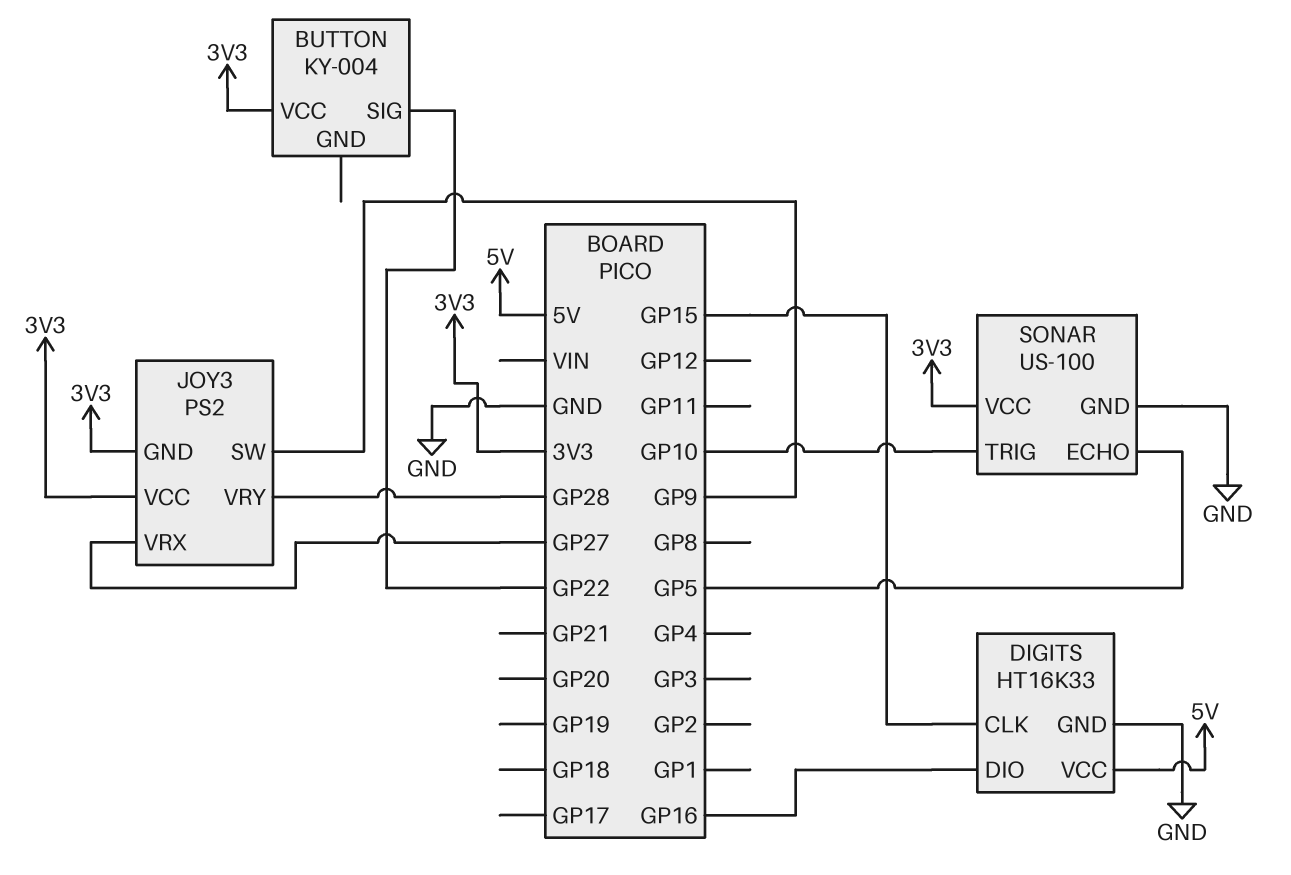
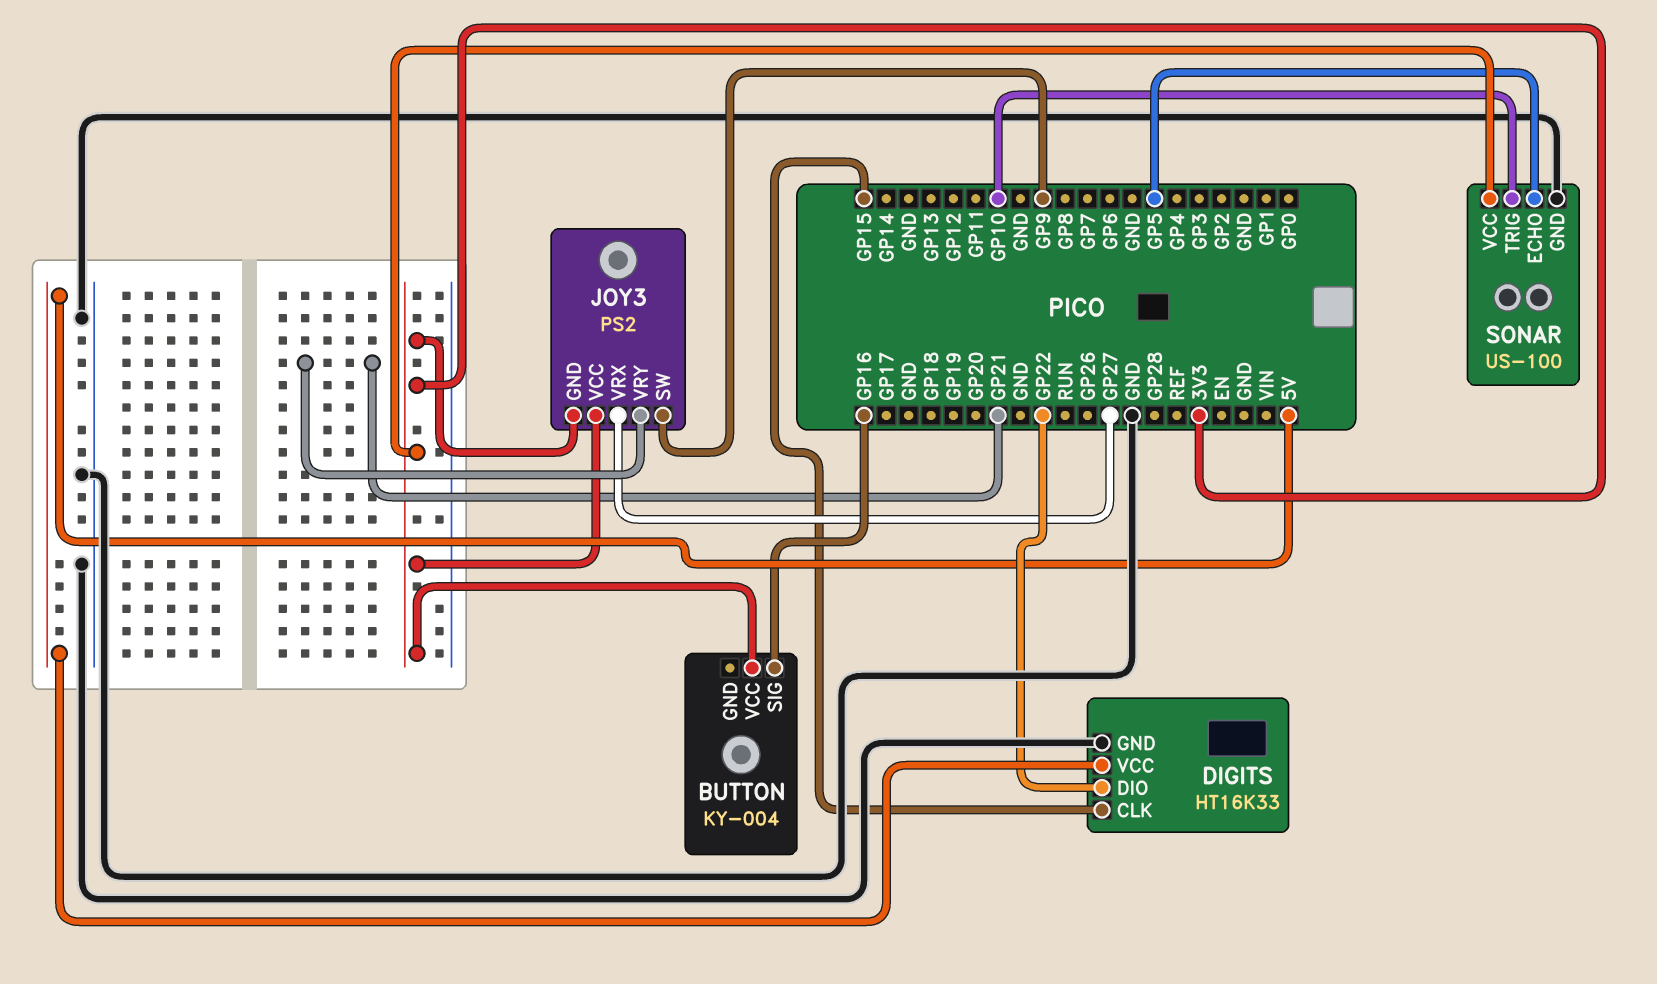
BUTTON pin SIG: GP22 -> GP16
DIGITS pin DIO: GP16 -> GP22
JOY3 pin VRY: GP28 -> GP21

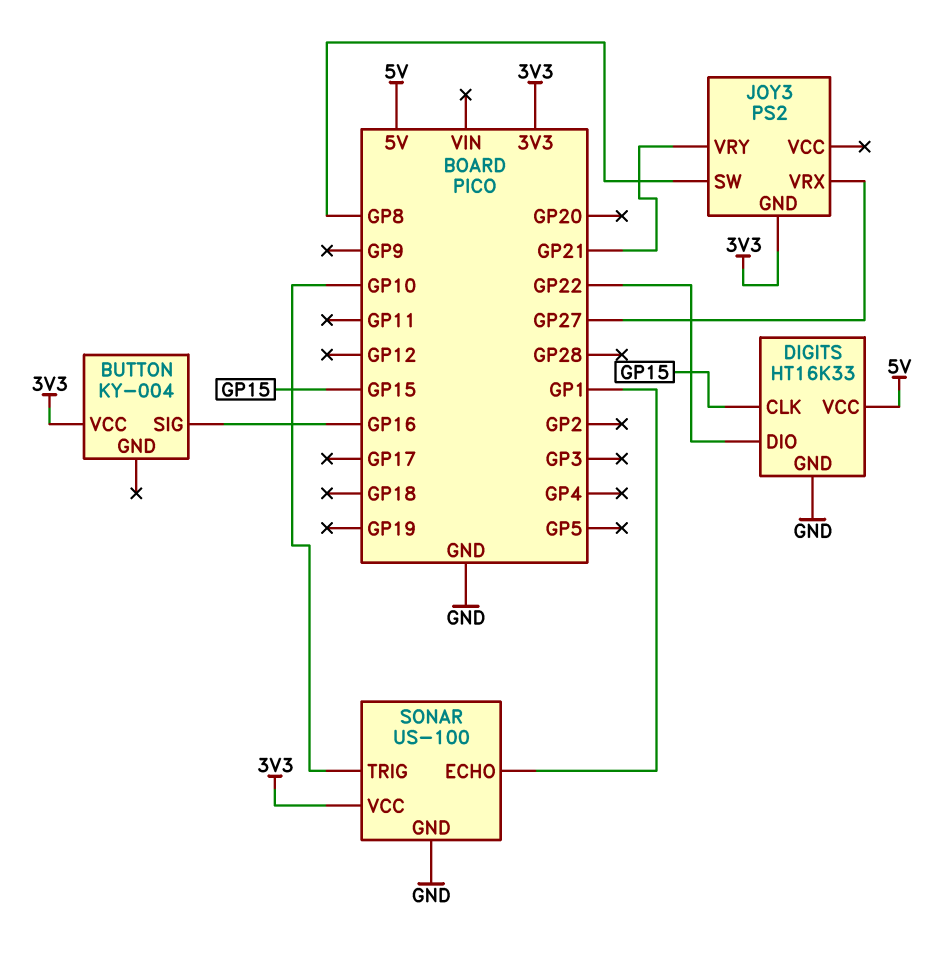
JOY3 pin SW: GP9 -> GP8
JOY3 pin VCC: 3V3 -> none
SONAR pin ECHO: GP5 -> GP1

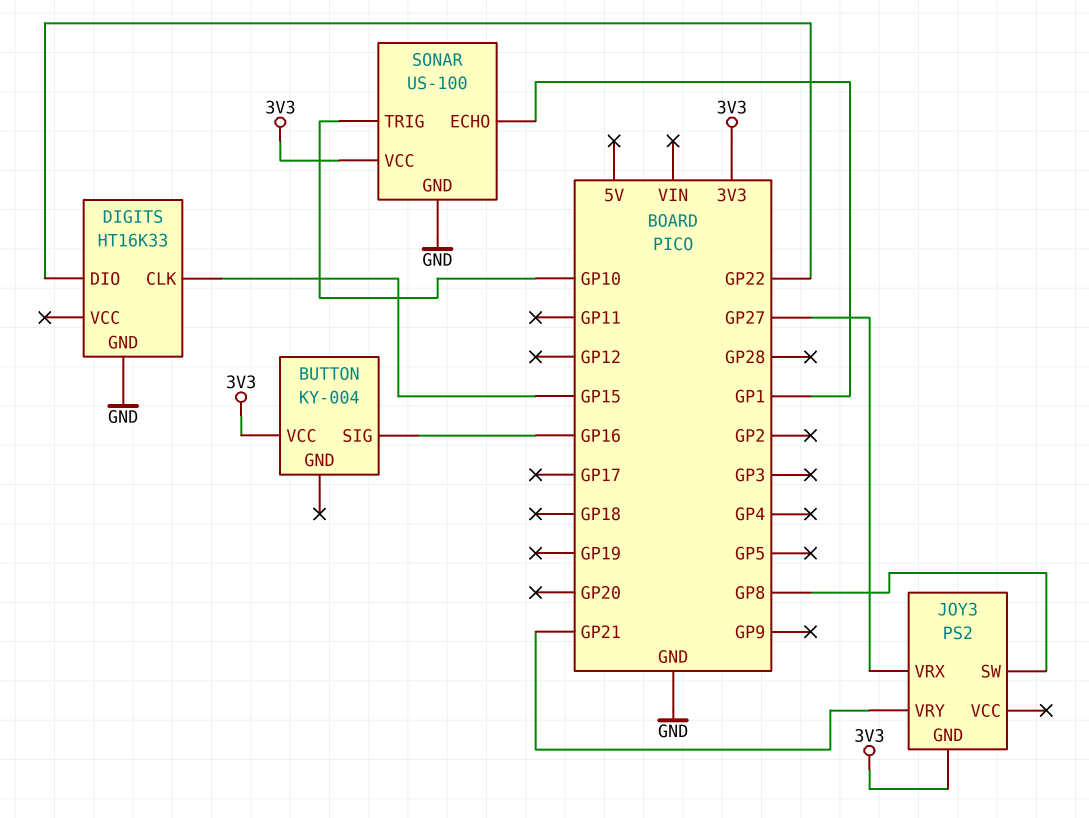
DIGITS pin VCC: 5V -> none

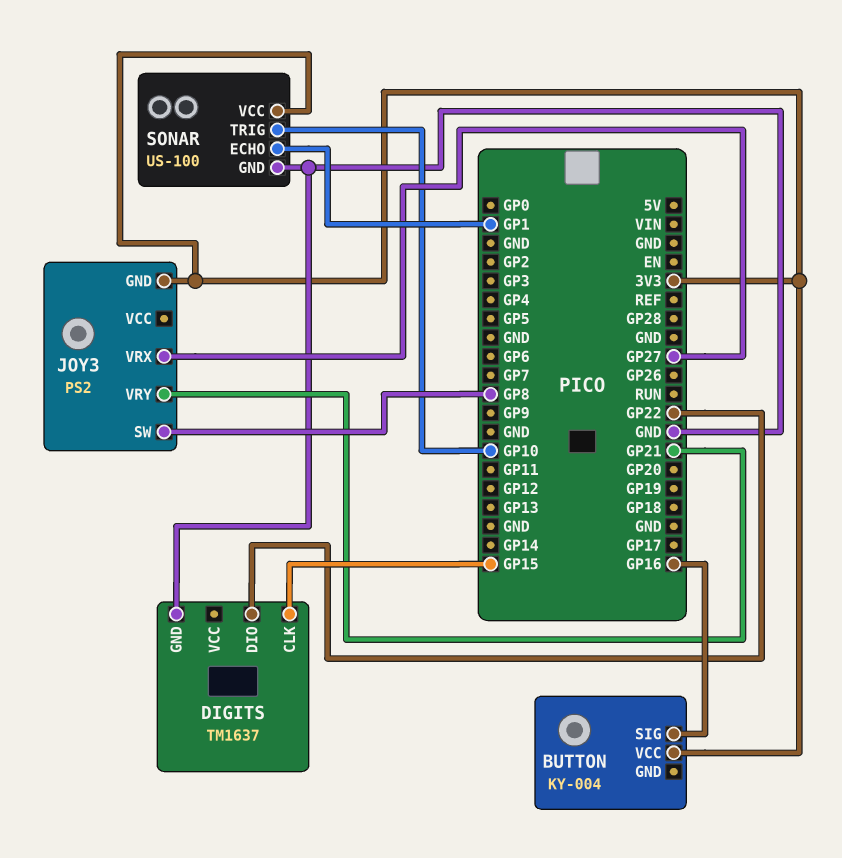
DIGITS: HT16K33 -> TM1637

